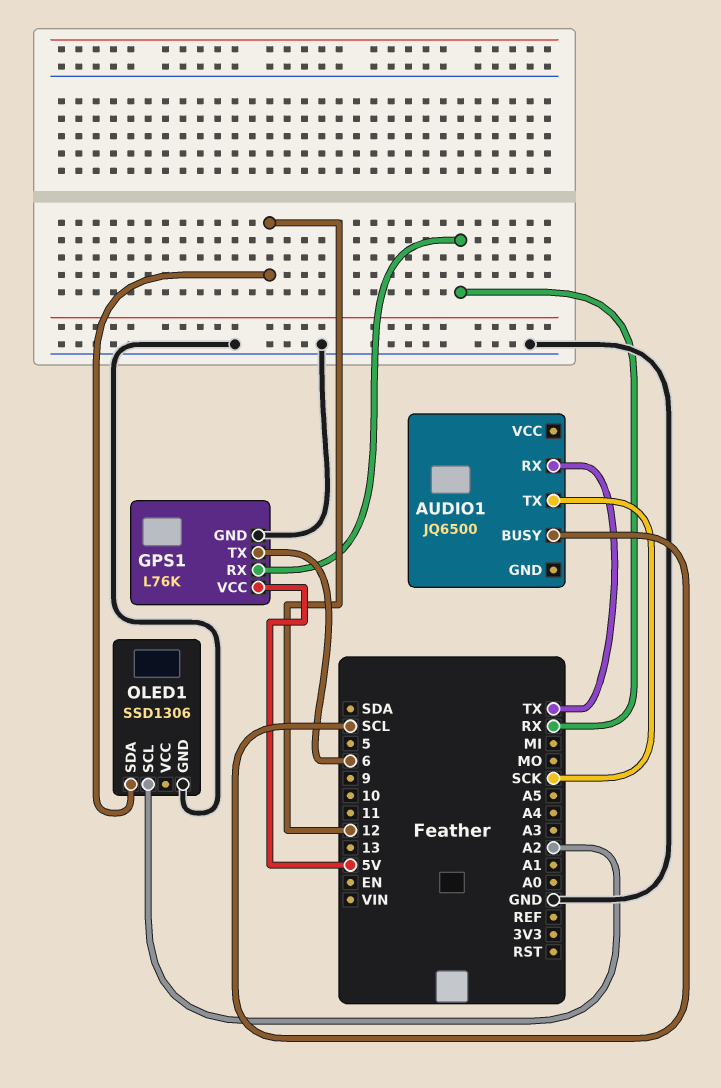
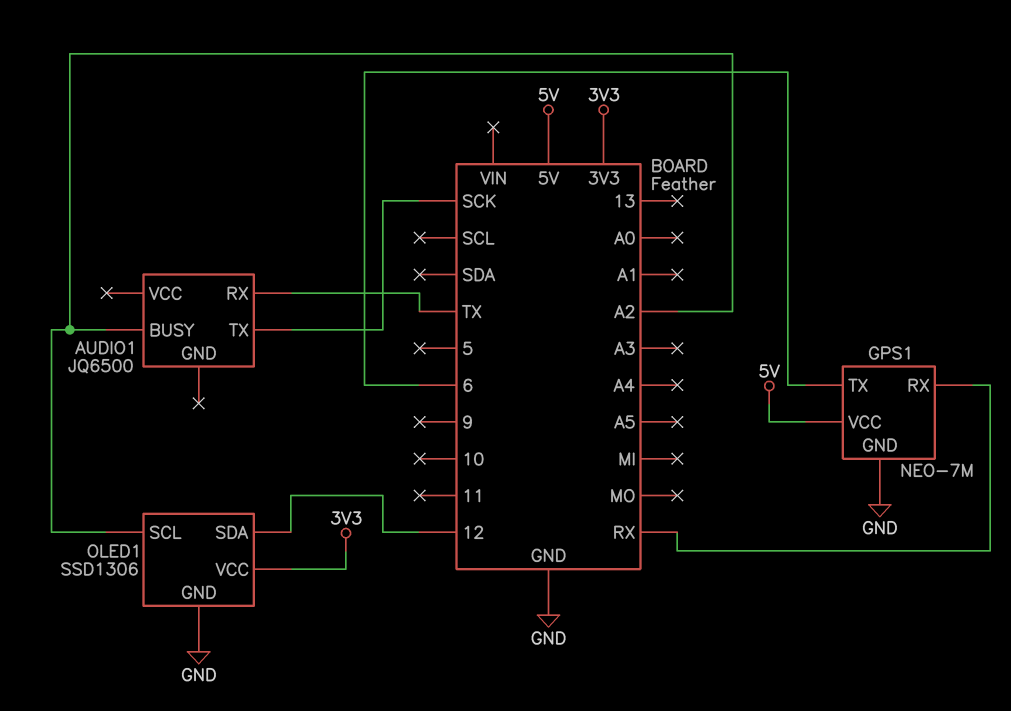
AUDIO1 pin BUSY: SCL -> A2
GPS1: L76K -> NEO-7M
OLED1 pin VCC: none -> 3V3

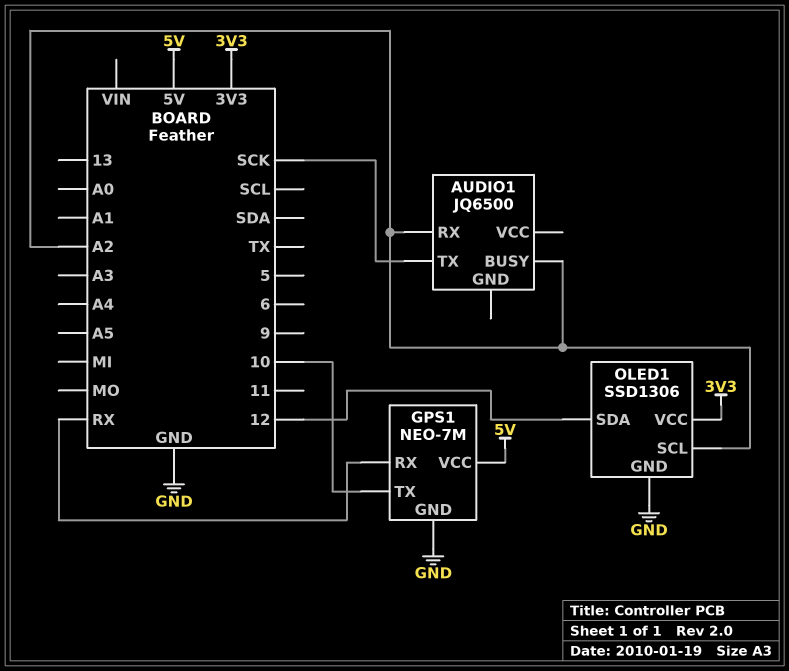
AUDIO1 pin RX: TX -> A2
GPS1 pin TX: 6 -> 10

